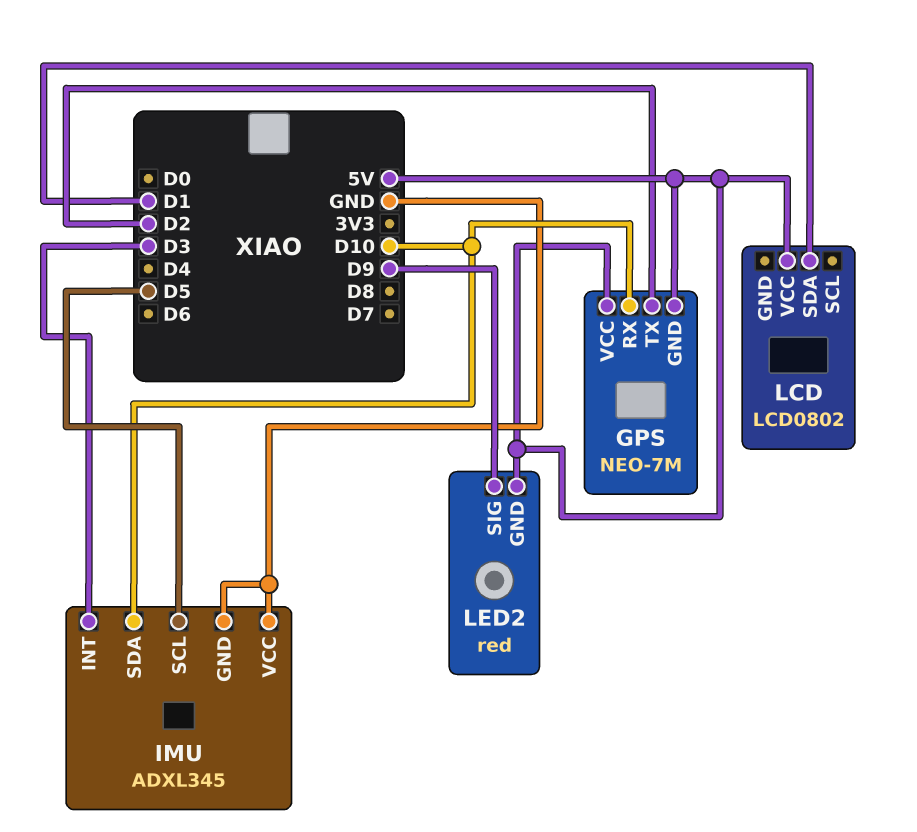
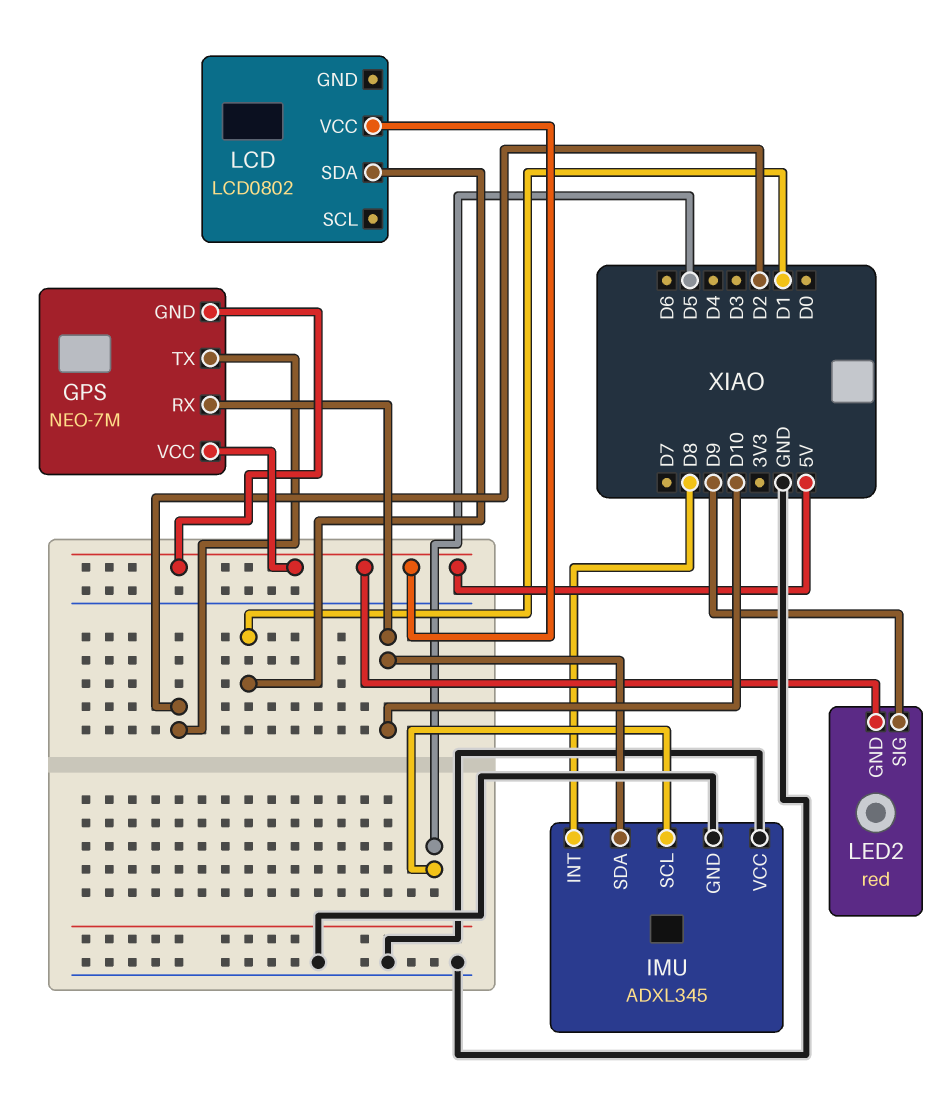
IMU pin INT: D3 -> D8

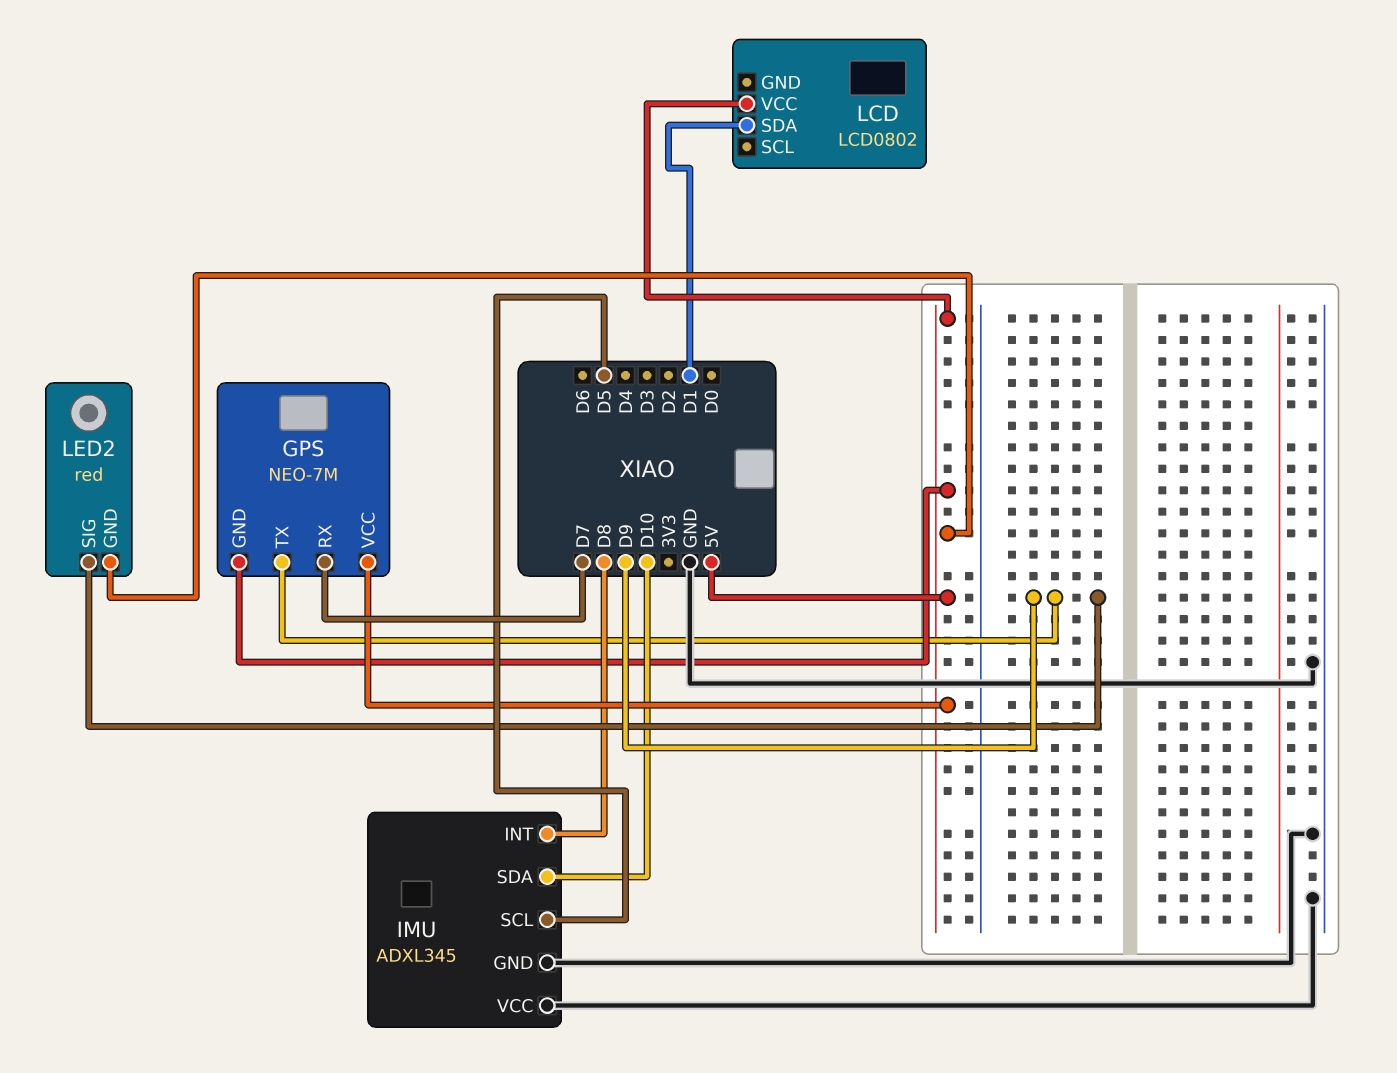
GPS pin RX: D10 -> D7
GPS pin TX: D2 -> D9

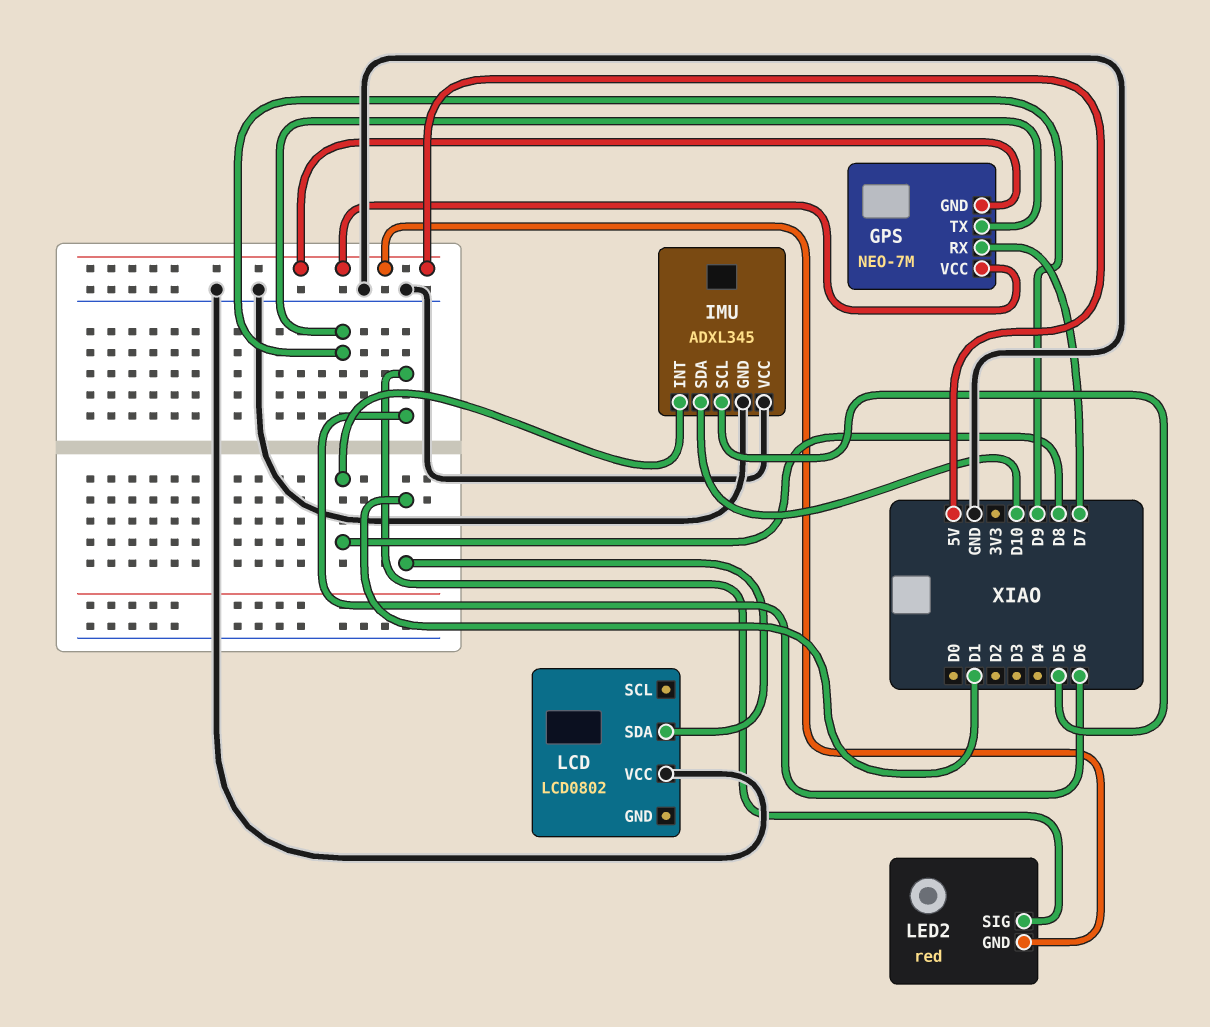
LCD pin VCC: 5V -> GND
LED2 pin SIG: D9 -> D6

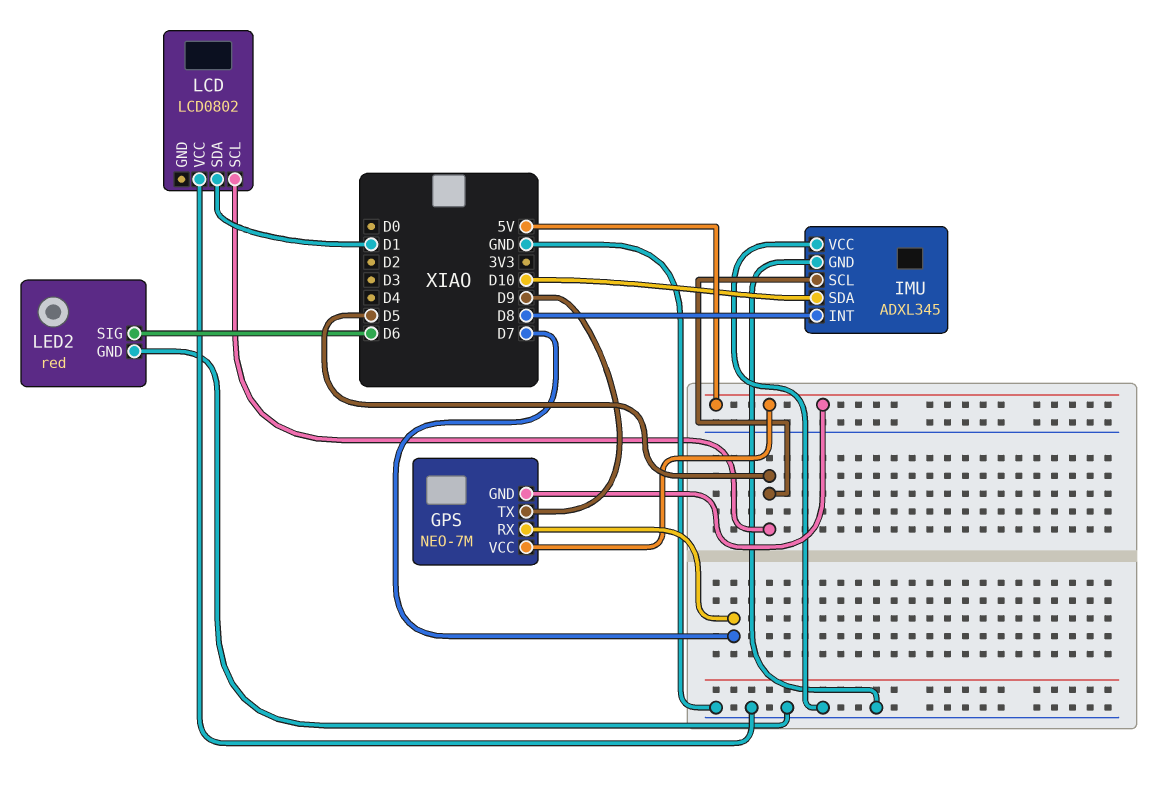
LCD pin SCL: none -> D5
LED2 pin GND: 5V -> GND

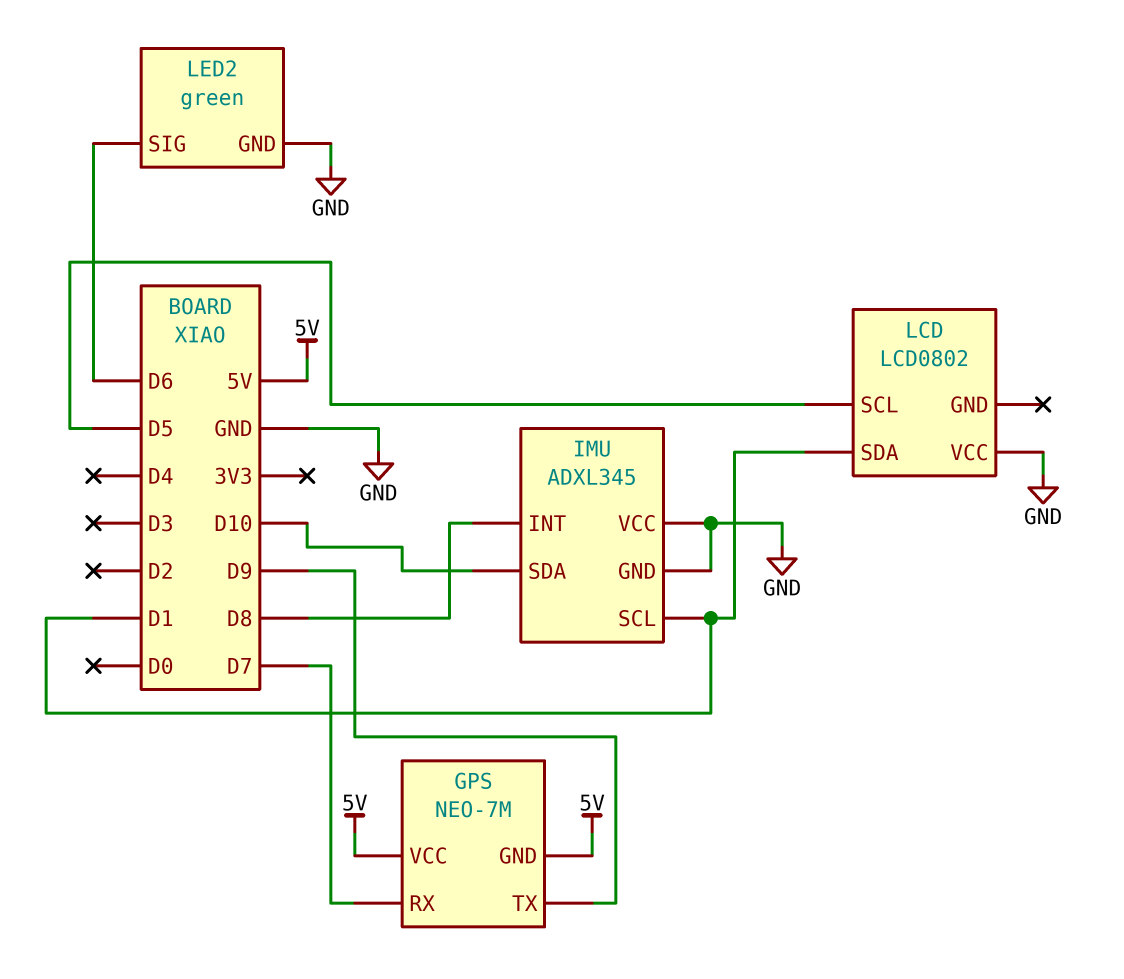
IMU pin SCL: D5 -> D1
LED2: red -> green

